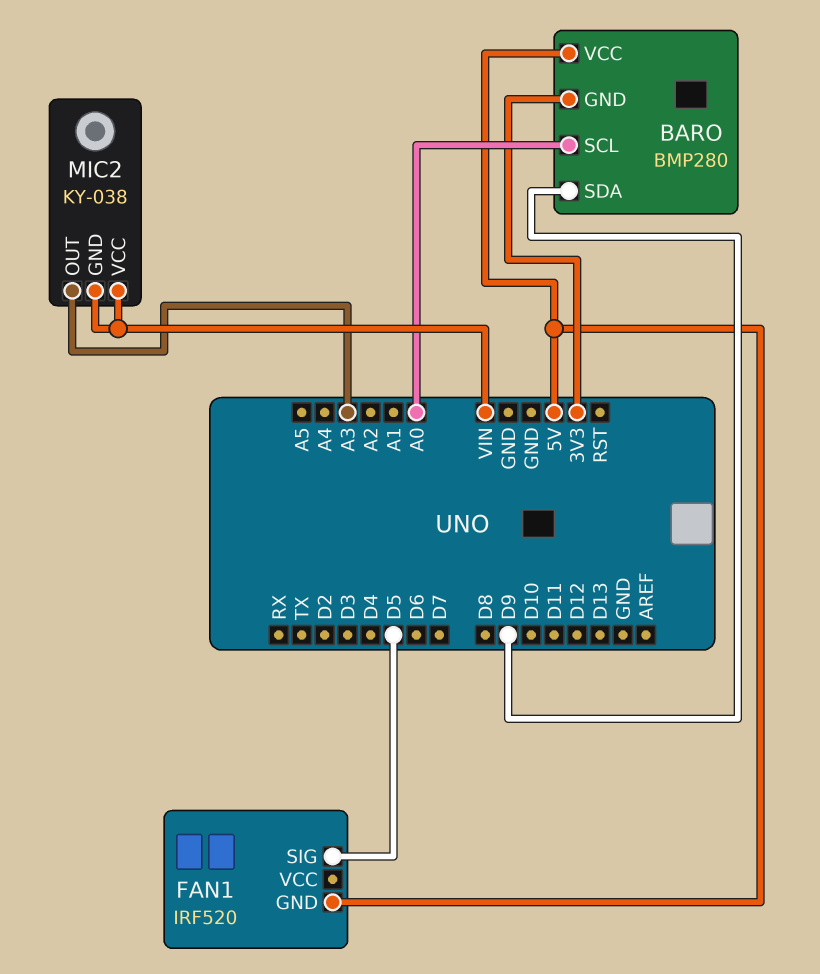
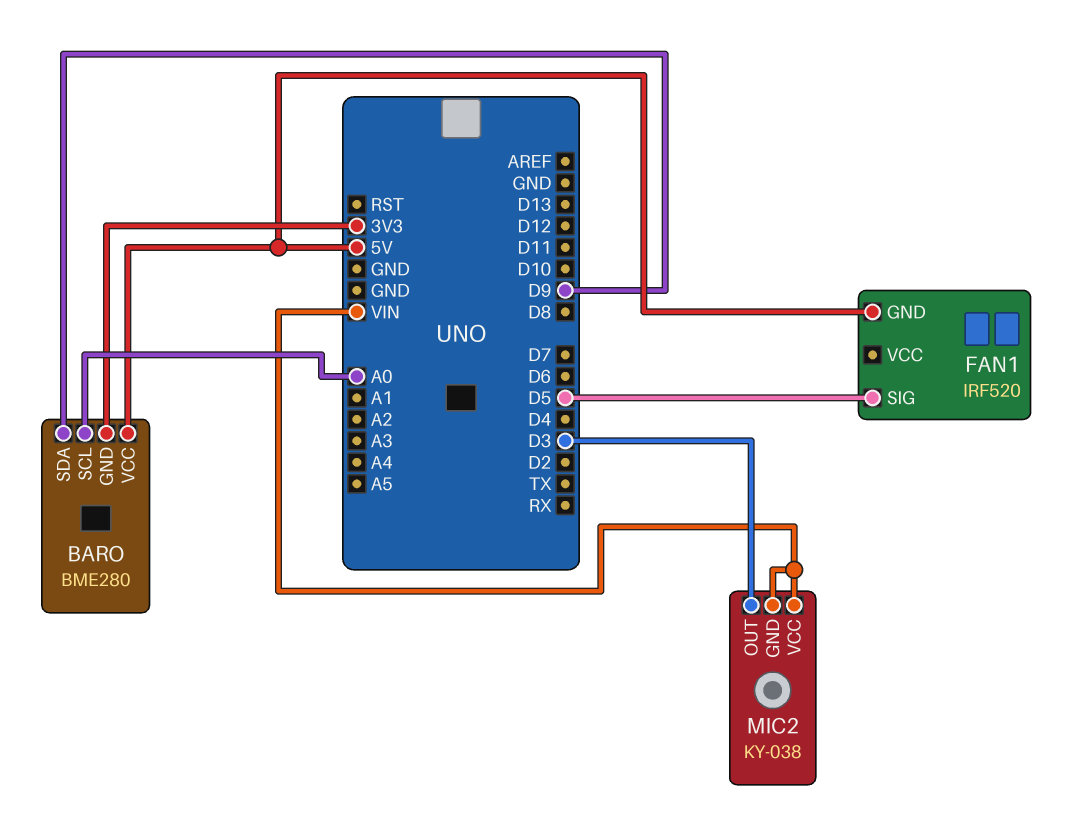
BARO: BMP280 -> BME280
MIC2 pin OUT: A3 -> D3

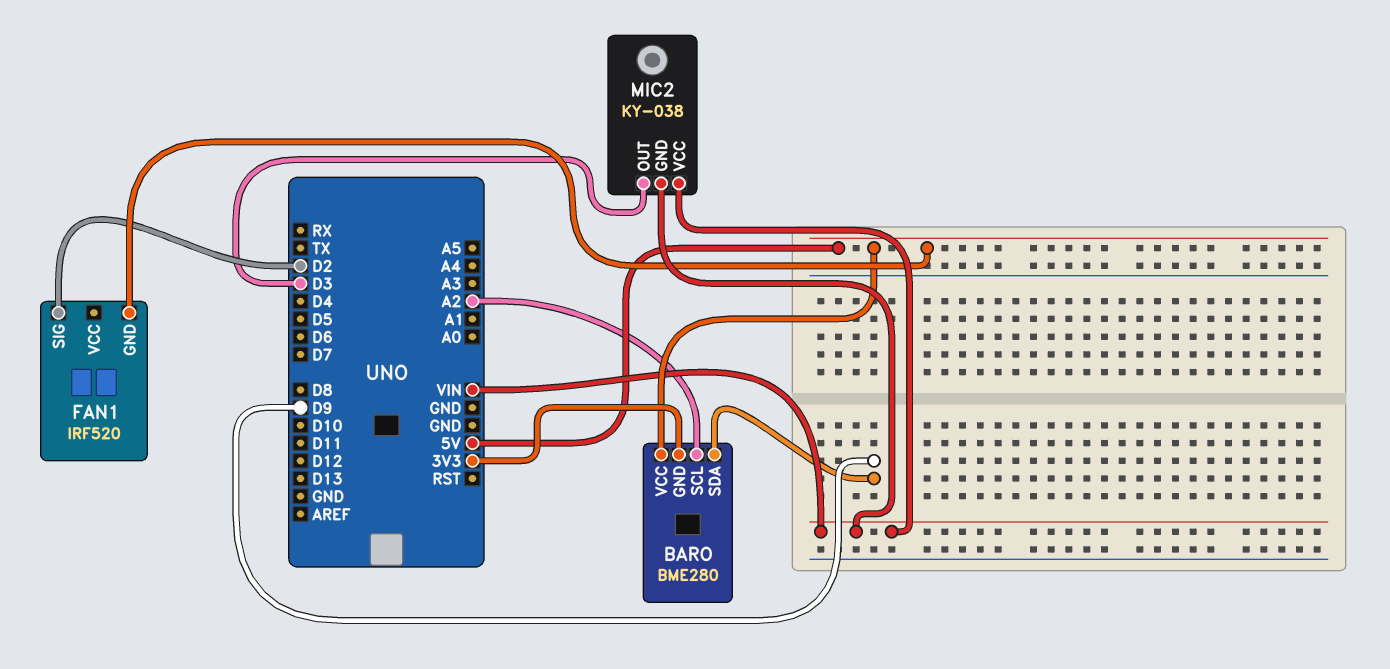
BARO pin SCL: A0 -> A2
FAN1 pin SIG: D5 -> D2

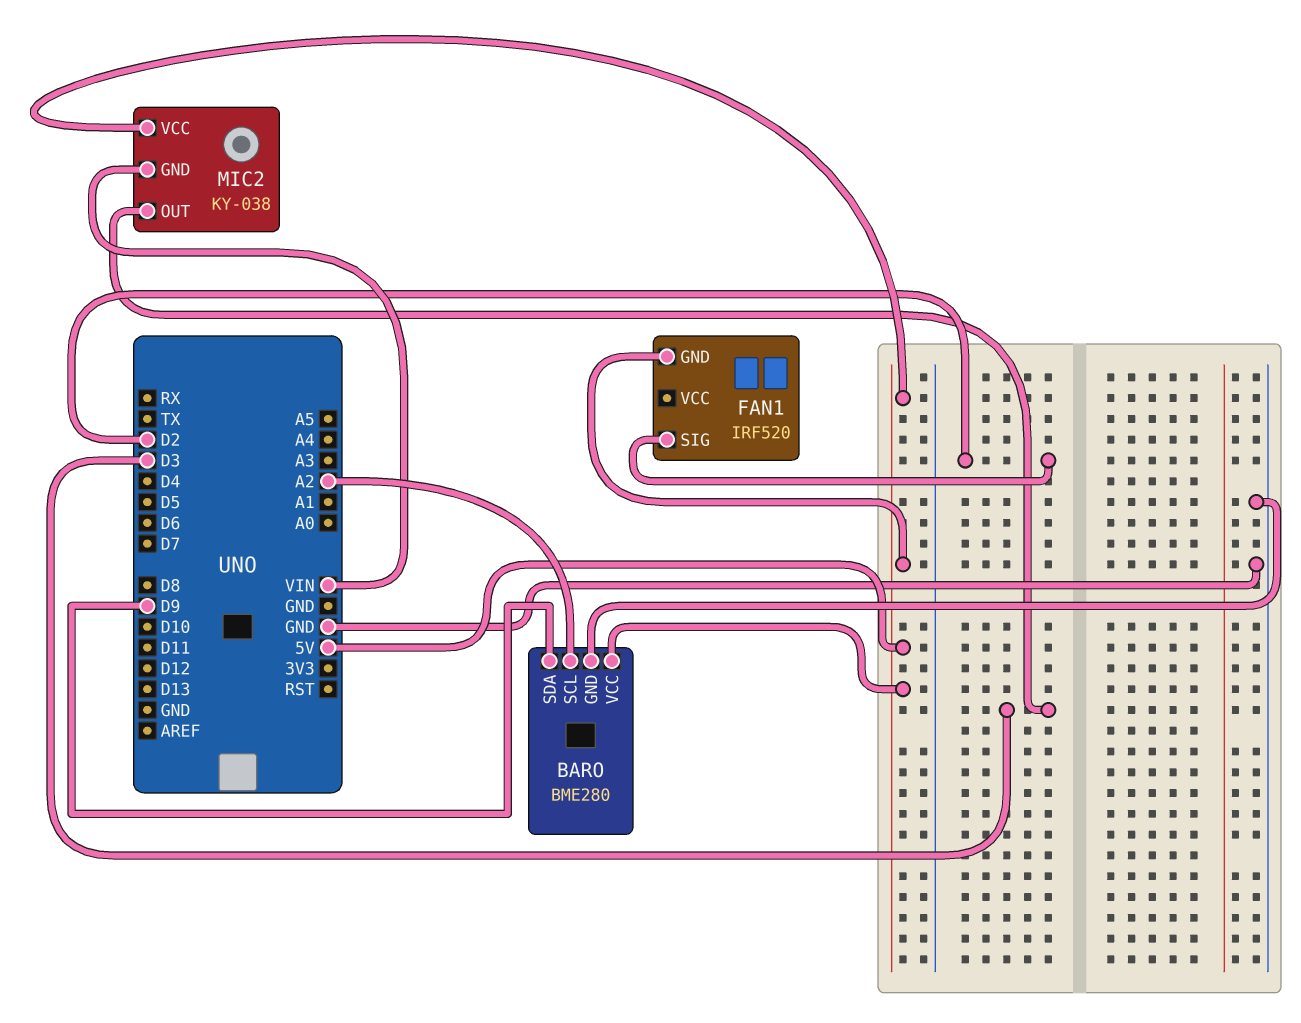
BARO pin GND: 3V3 -> GND
MIC2 pin VCC: VIN -> 5V

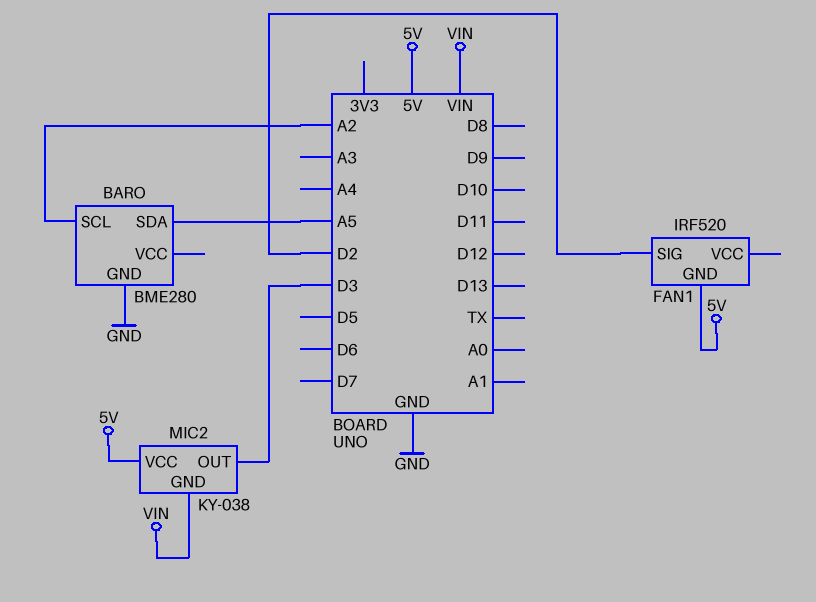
BARO pin SDA: D9 -> A5
BARO pin VCC: 5V -> none

